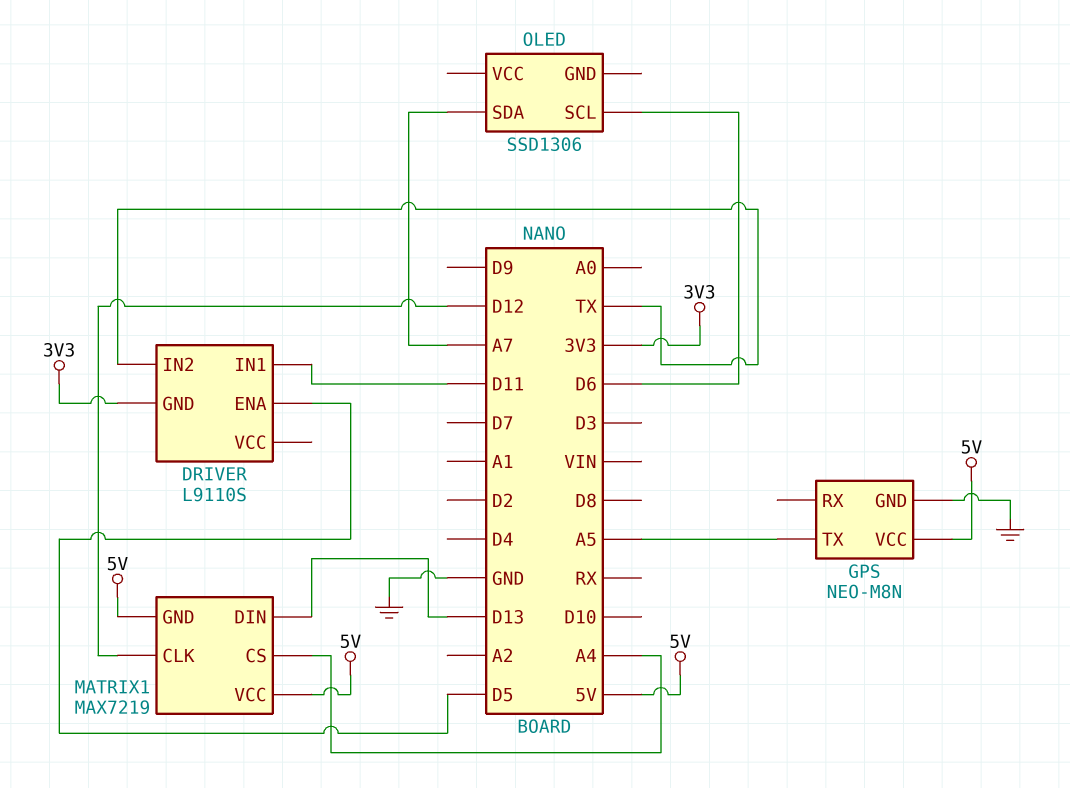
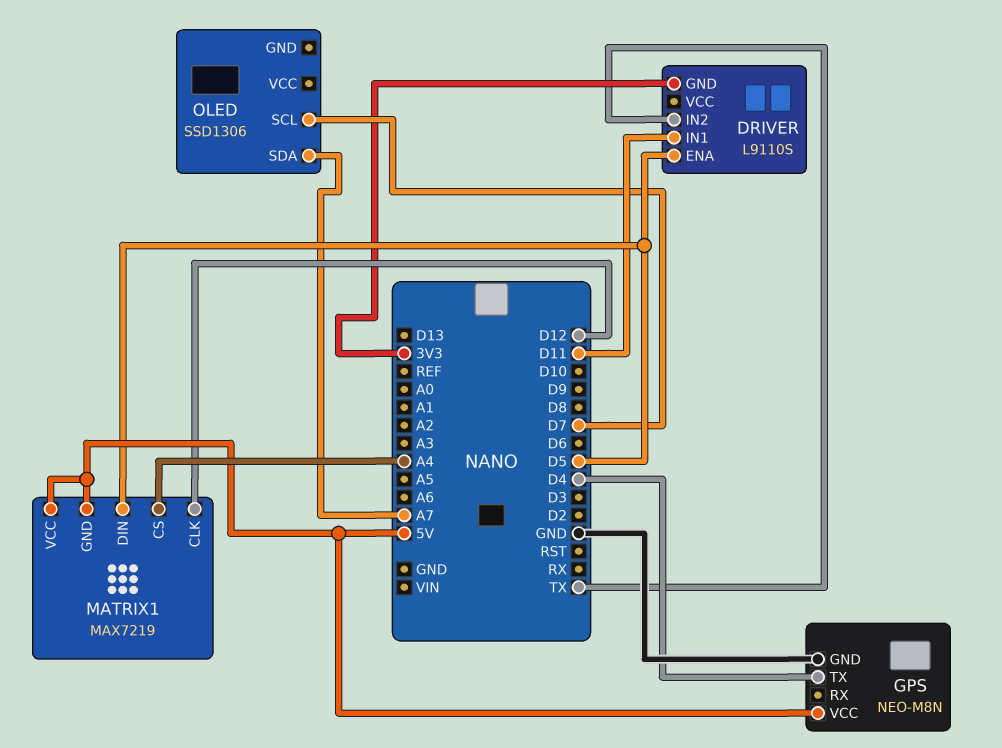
GPS pin TX: A5 -> D4
MATRIX1 pin DIN: D13 -> D5
OLED pin SCL: D6 -> D7

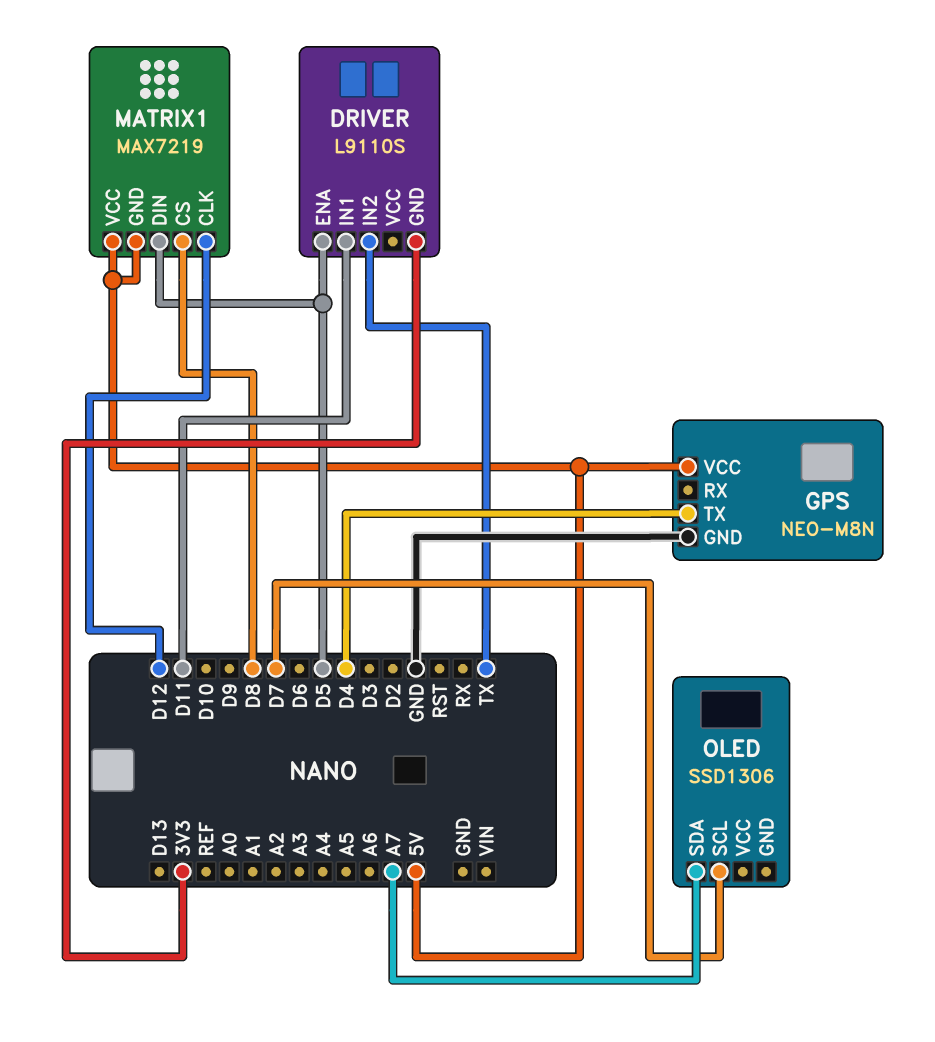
MATRIX1 pin CS: A4 -> D8

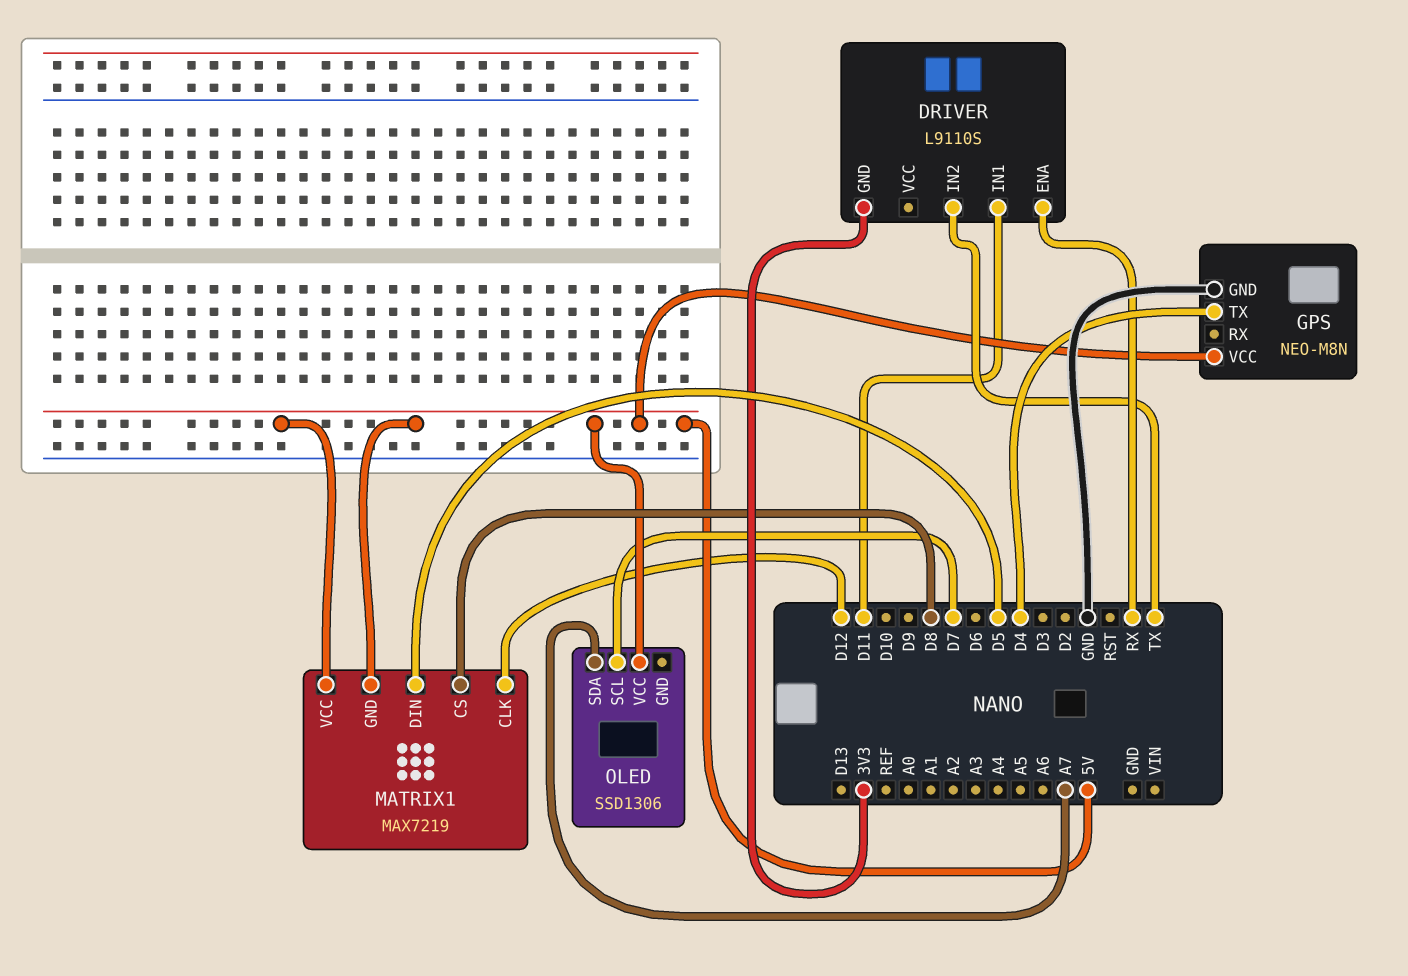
DRIVER pin ENA: D5 -> RX
OLED pin VCC: none -> 5V

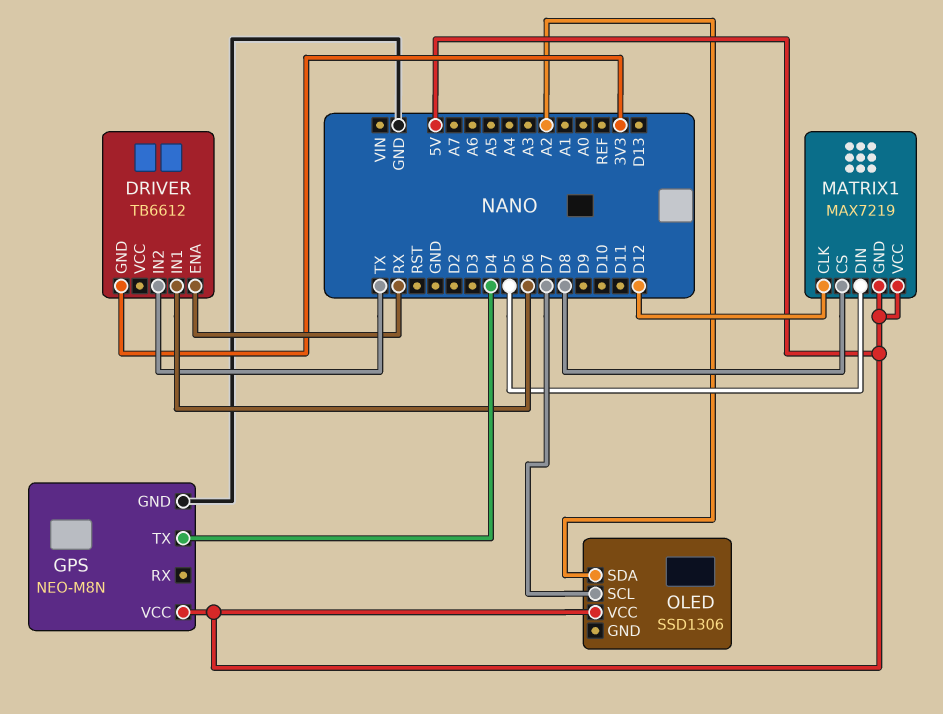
DRIVER: L9110S -> TB6612
DRIVER pin IN1: D11 -> D6
OLED pin SDA: A7 -> A2

